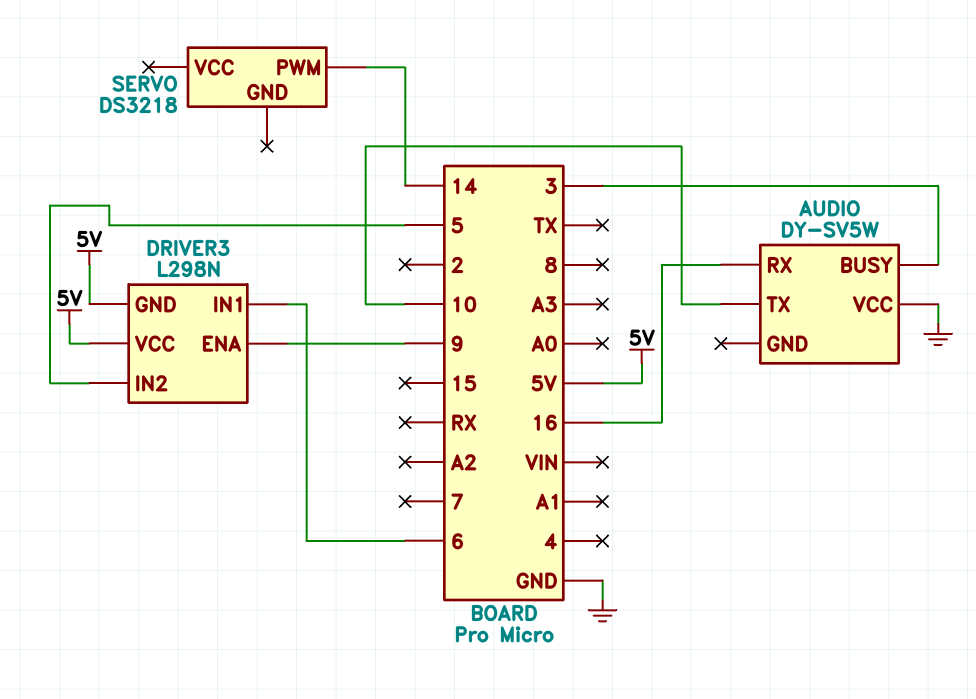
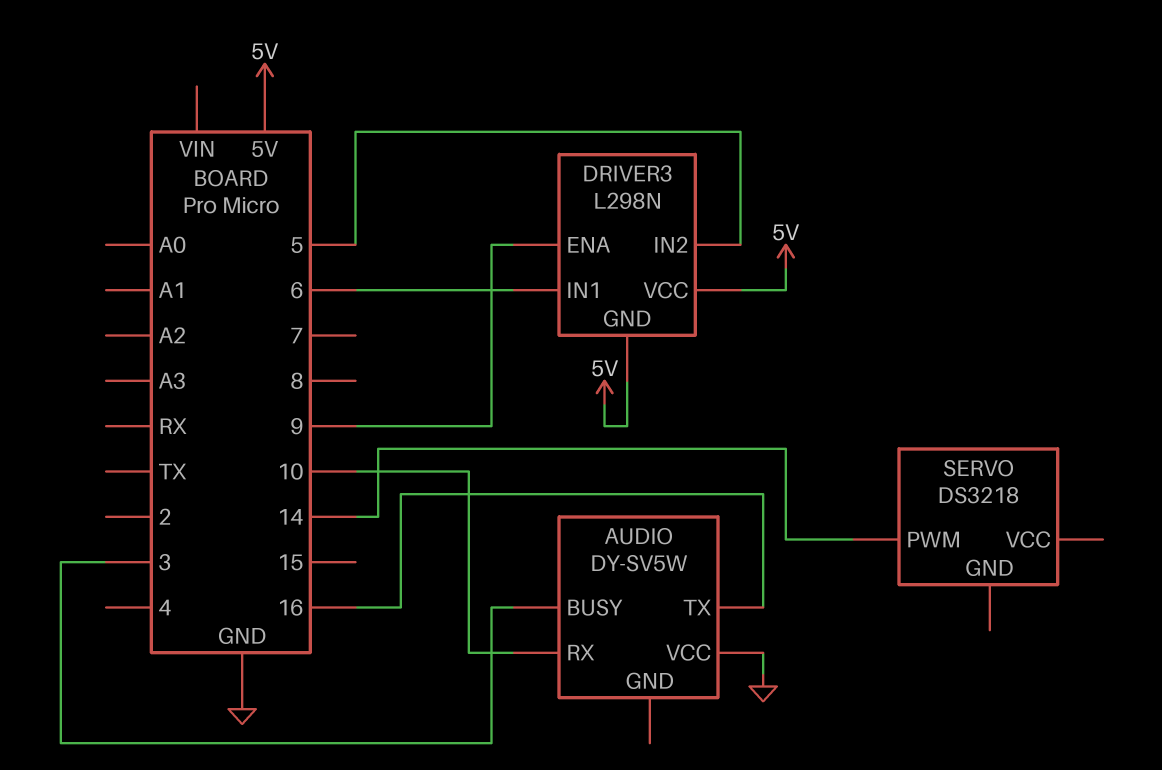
AUDIO pin RX: 16 -> 10
AUDIO pin TX: 10 -> 16

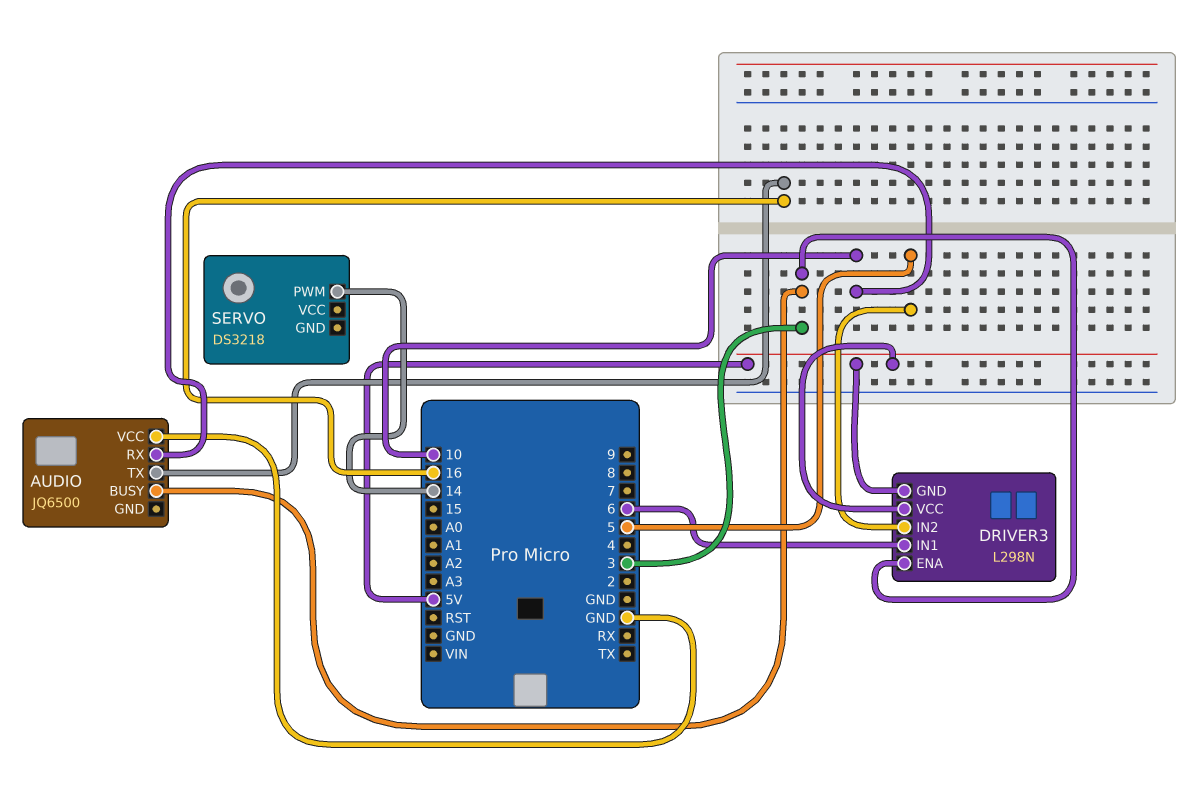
AUDIO: DY-SV5W -> JQ6500
DRIVER3 pin ENA: 9 -> 3

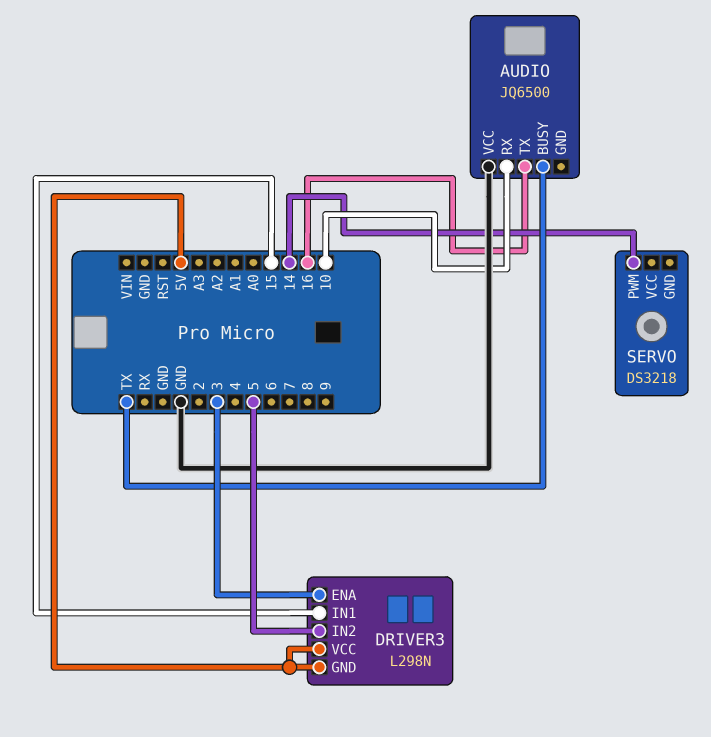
AUDIO pin BUSY: 3 -> TX
DRIVER3 pin IN1: 6 -> 15

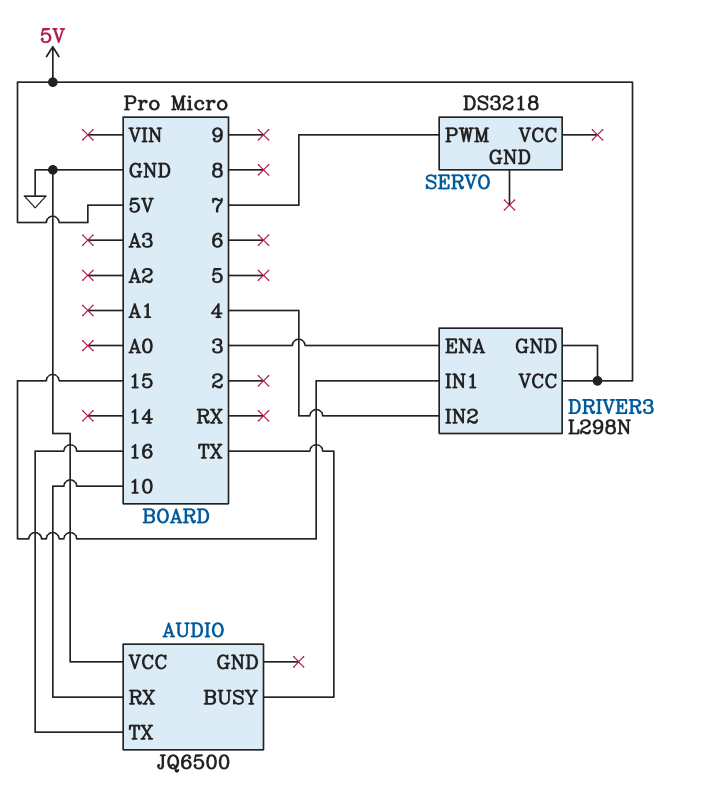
DRIVER3 pin IN2: 5 -> 4
SERVO pin PWM: 14 -> 7

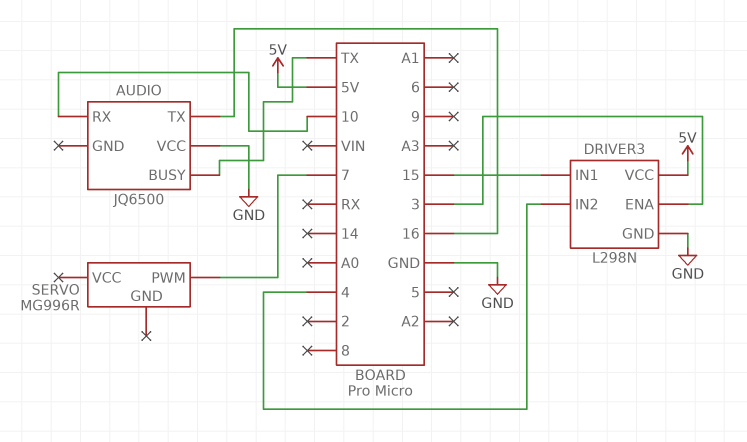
DRIVER3 pin GND: 5V -> GND
SERVO: DS3218 -> MG996R

